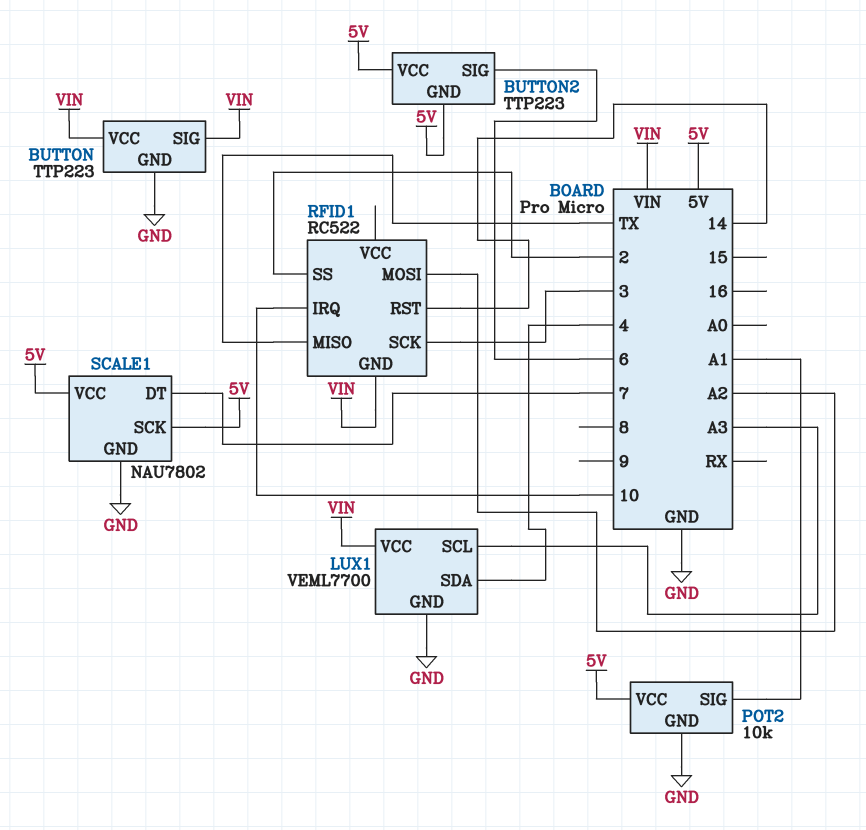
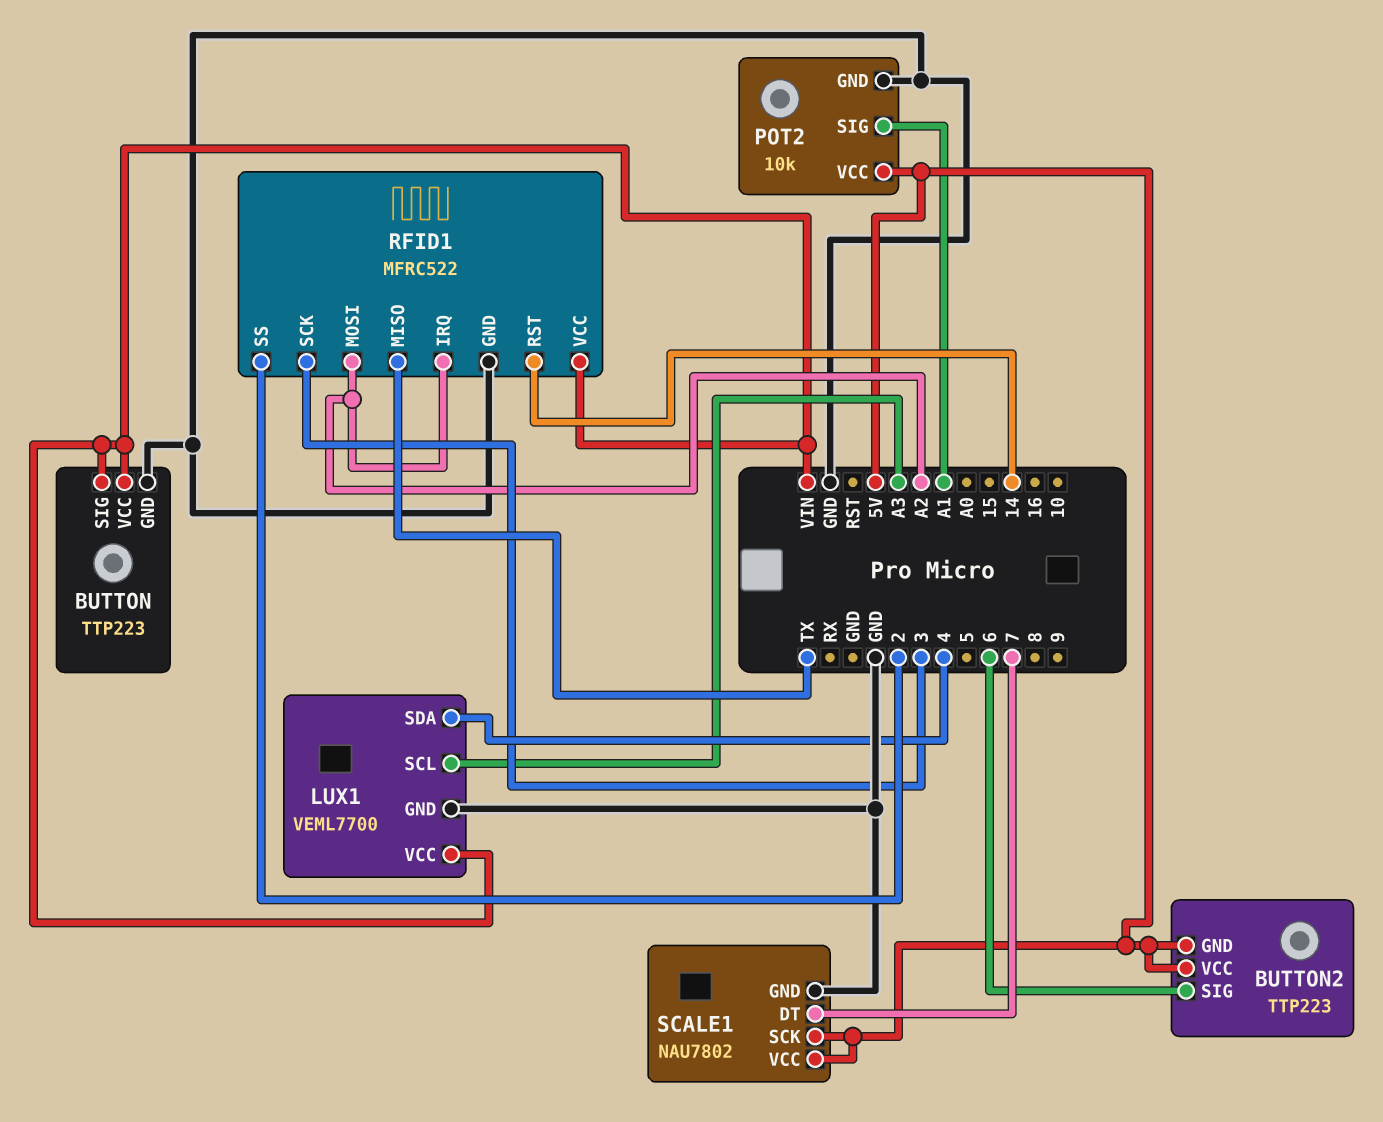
RFID1: RC522 -> MFRC522
RFID1 pin GND: VIN -> GND
RFID1 pin IRQ: 10 -> A2
RFID1 pin VCC: none -> VIN

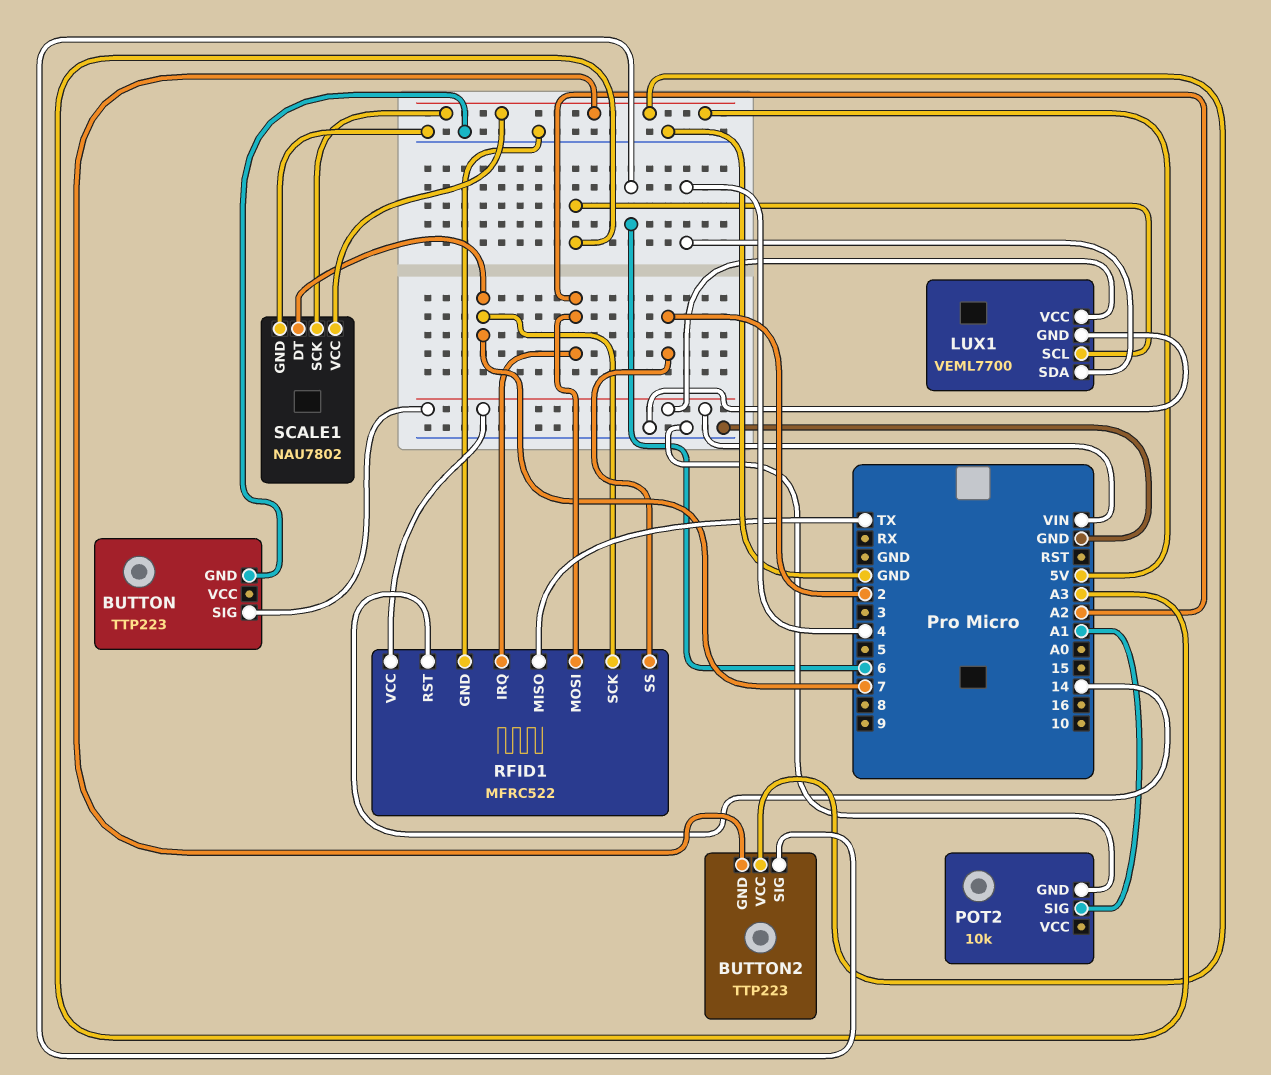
BUTTON pin VCC: VIN -> none
POT2 pin VCC: 5V -> none
RFID1 pin SCK: 3 -> 7

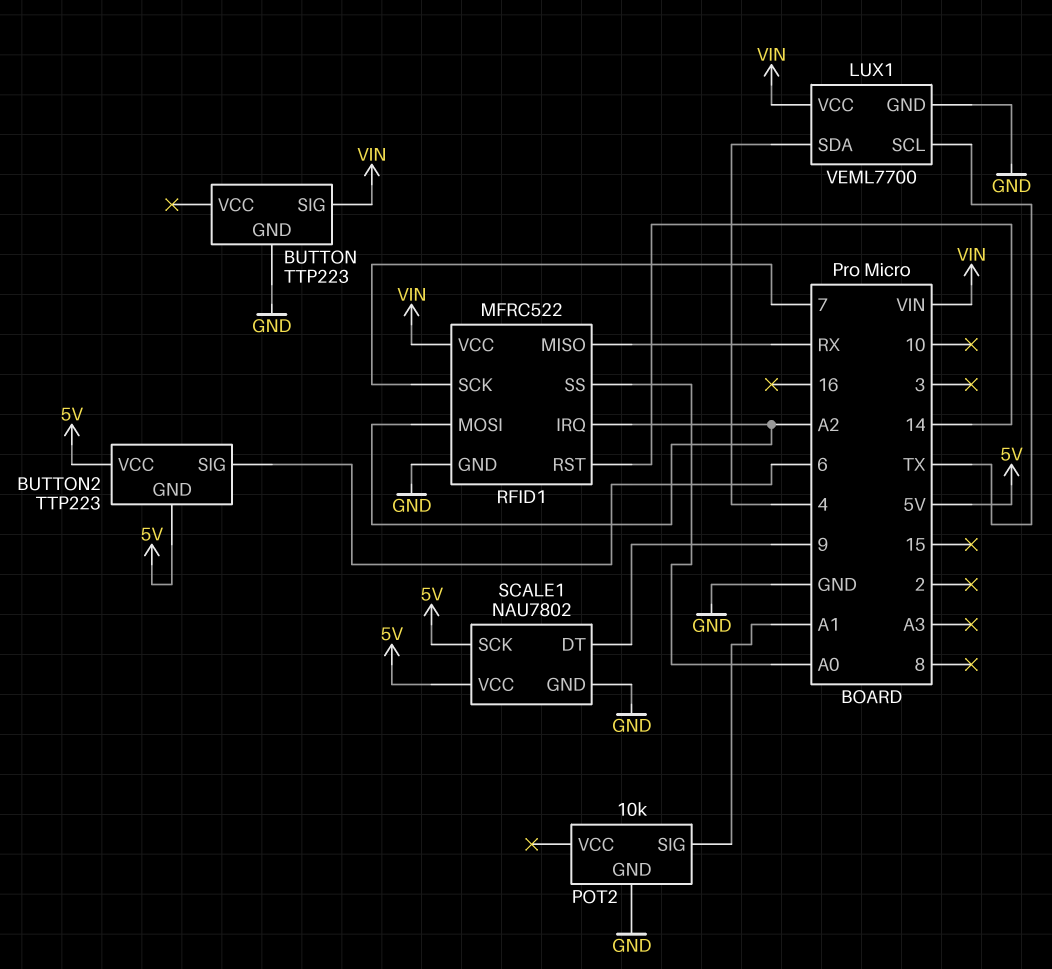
LUX1 pin SCL: A3 -> TX
RFID1 pin MISO: TX -> RX
RFID1 pin SS: 2 -> A0
SCALE1 pin DT: 7 -> 9

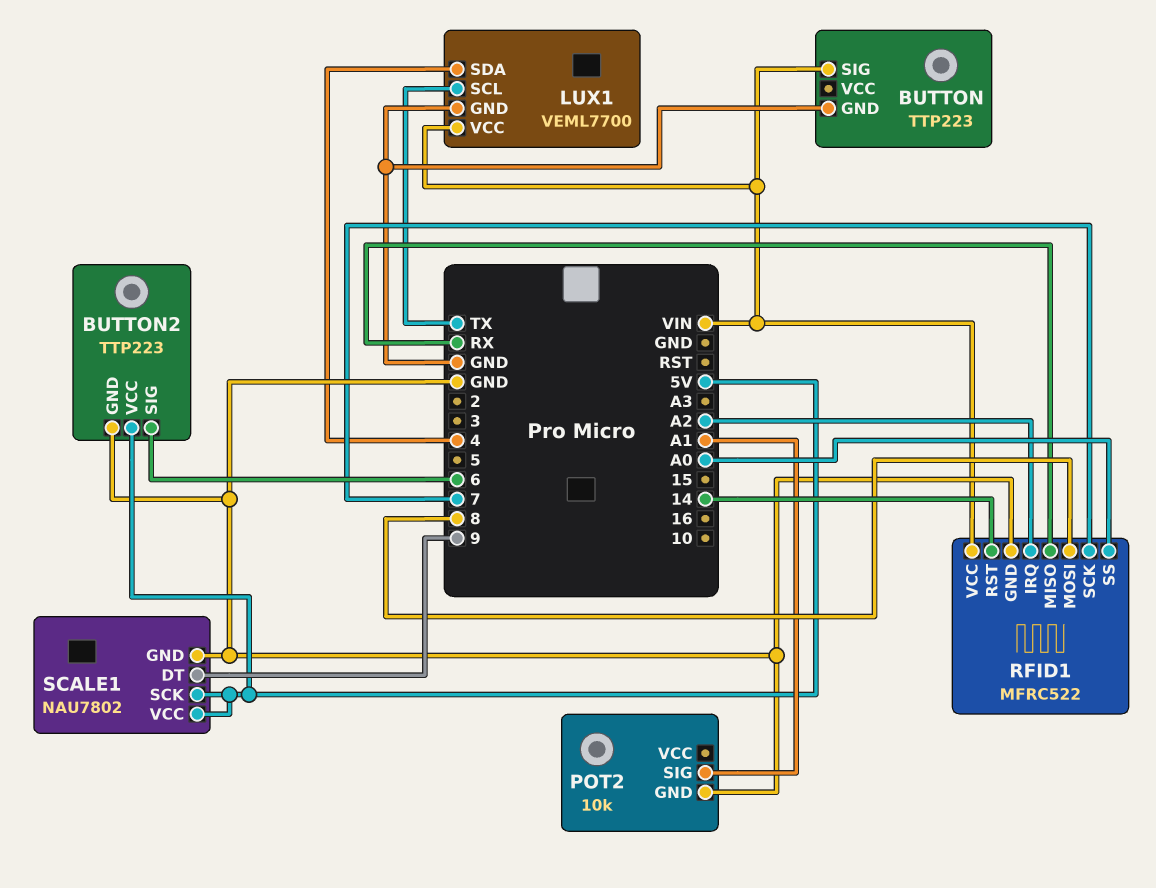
BUTTON2 pin GND: 5V -> GND
RFID1 pin MOSI: A2 -> 8

